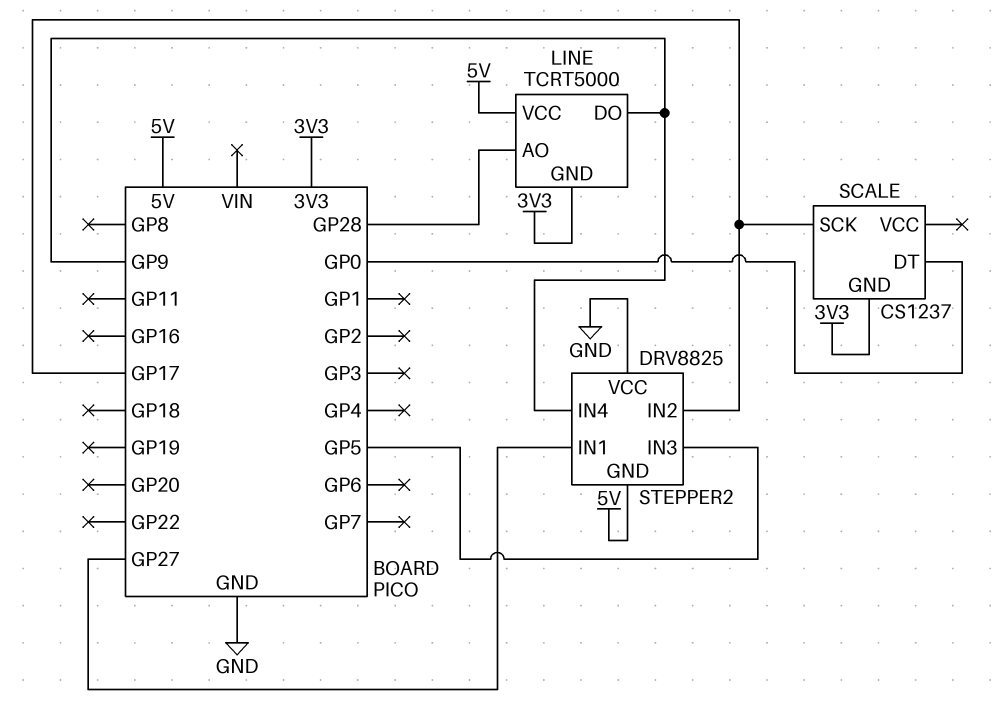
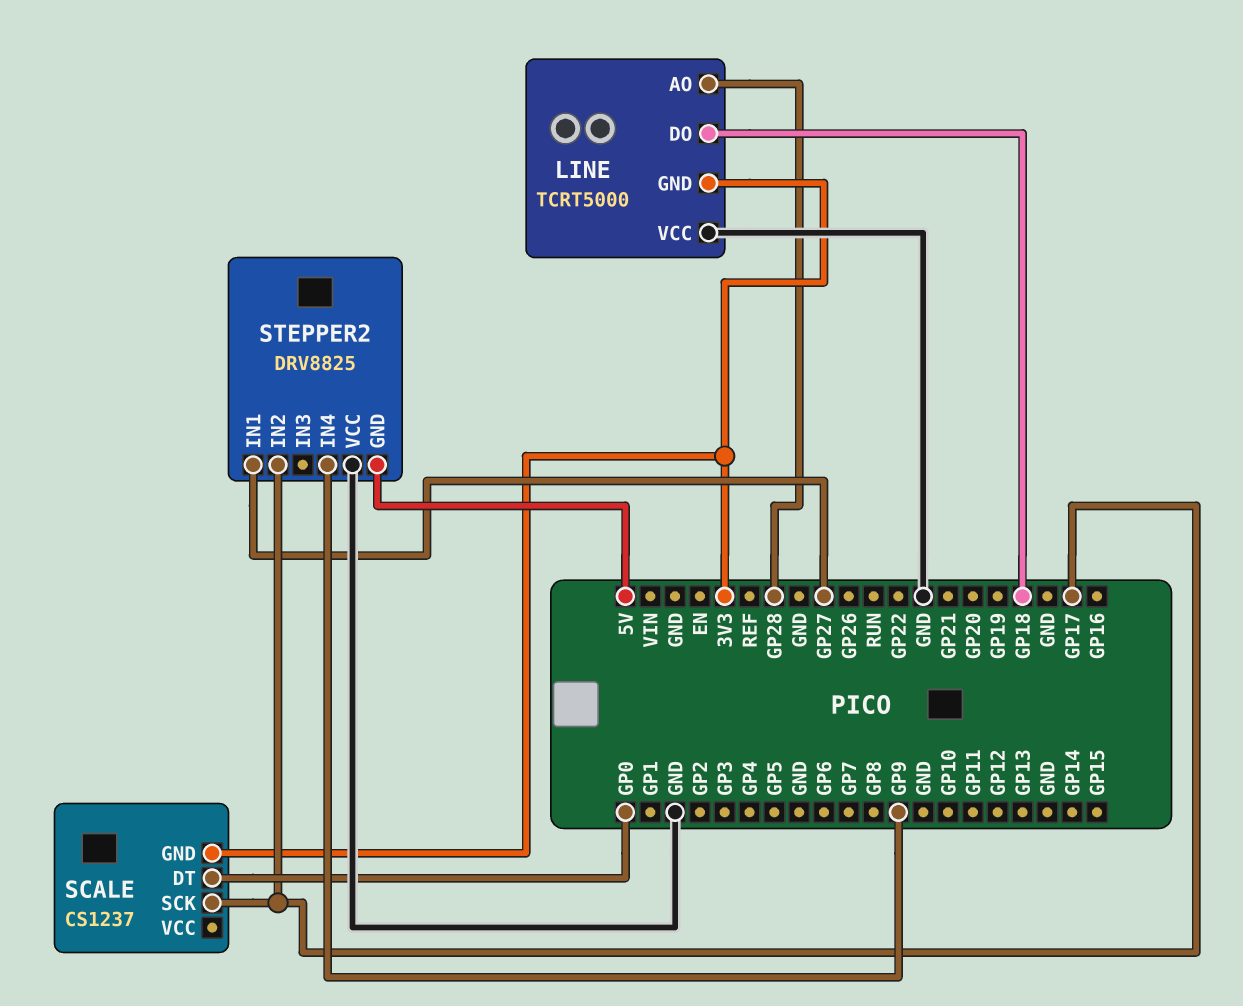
LINE pin DO: GP9 -> GP18
LINE pin VCC: 5V -> GND
STEPPER2 pin IN3: GP5 -> none

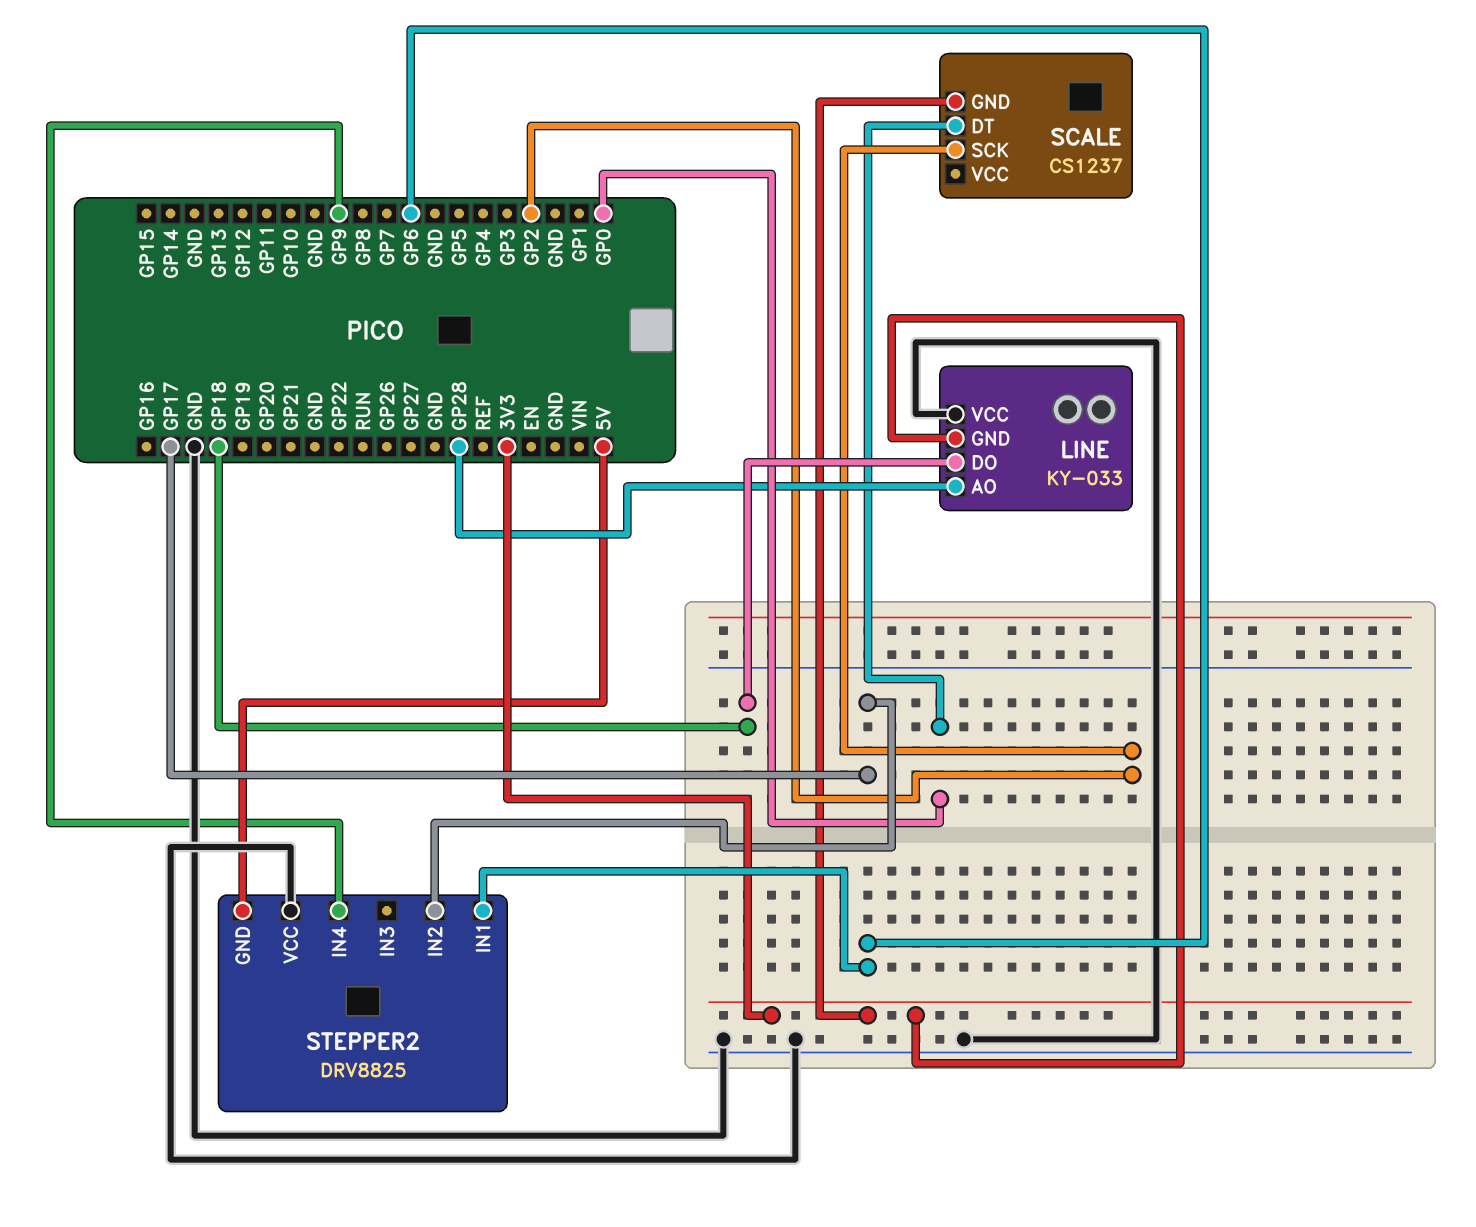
LINE: TCRT5000 -> KY-033
SCALE pin SCK: GP17 -> GP2
STEPPER2 pin IN1: GP27 -> GP6

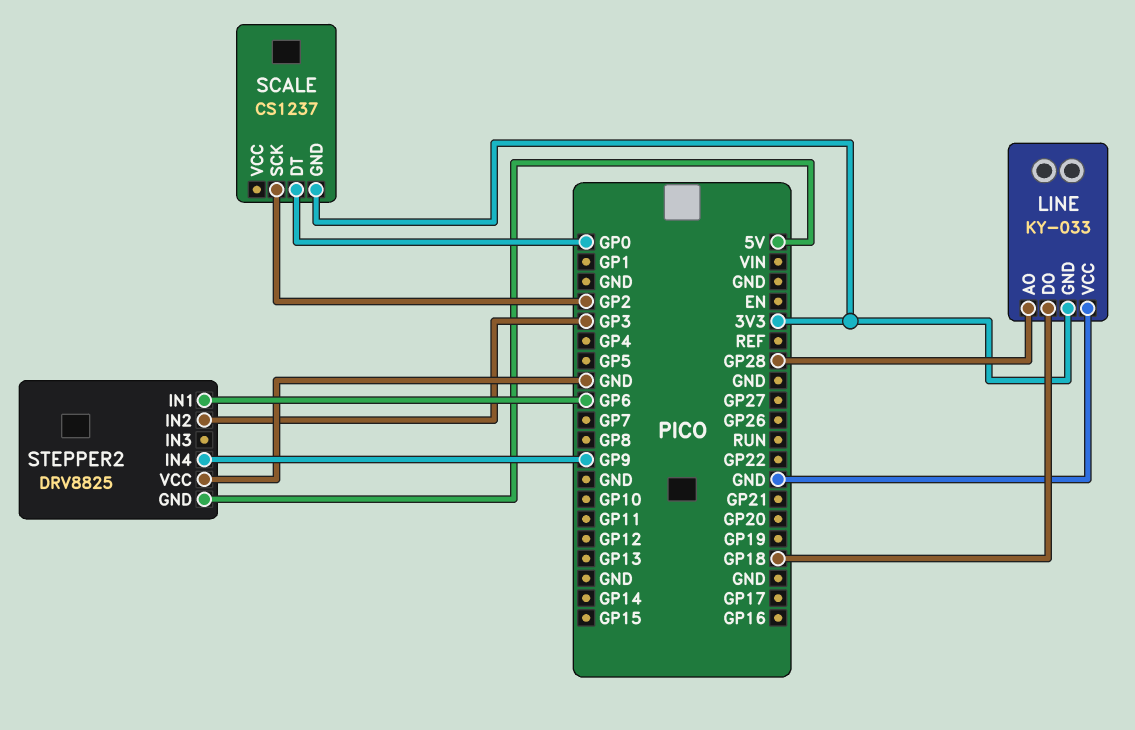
STEPPER2 pin IN2: GP17 -> GP3

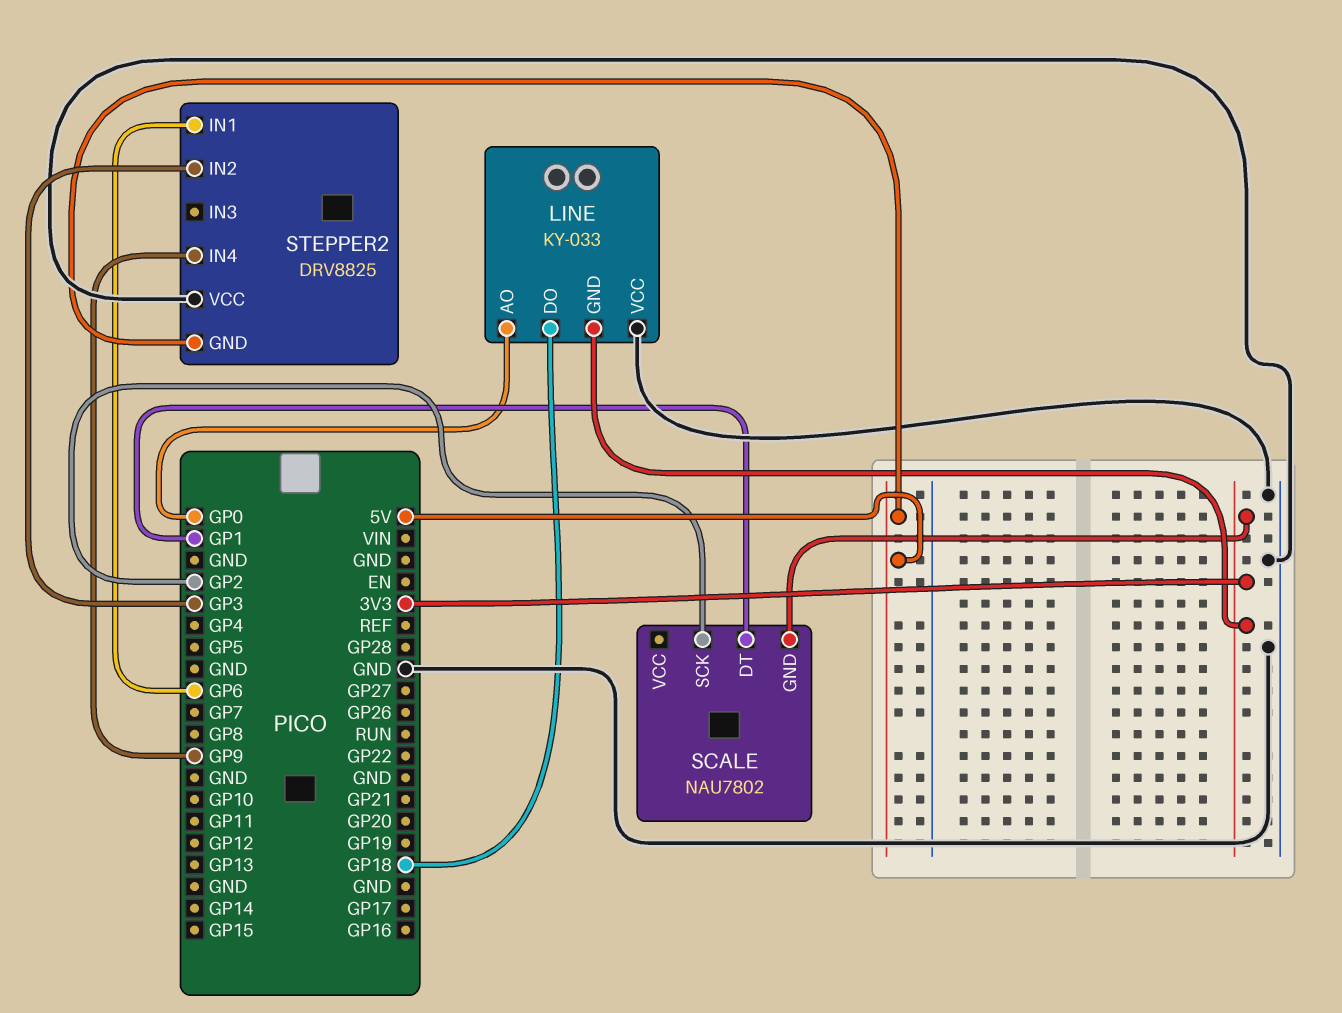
LINE pin AO: GP28 -> GP0
SCALE: CS1237 -> NAU7802
SCALE pin DT: GP0 -> GP1

